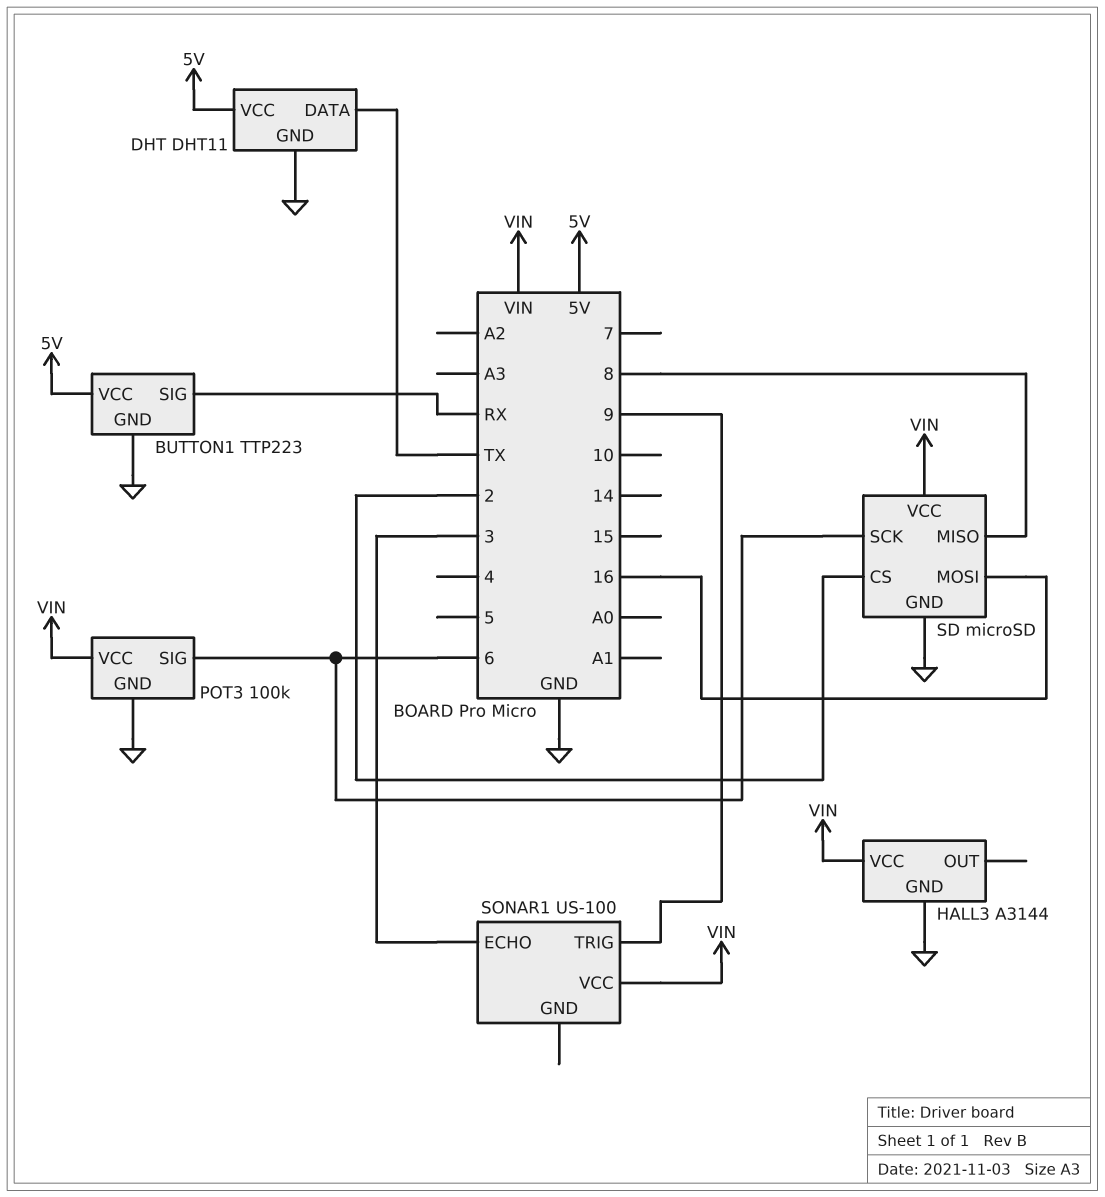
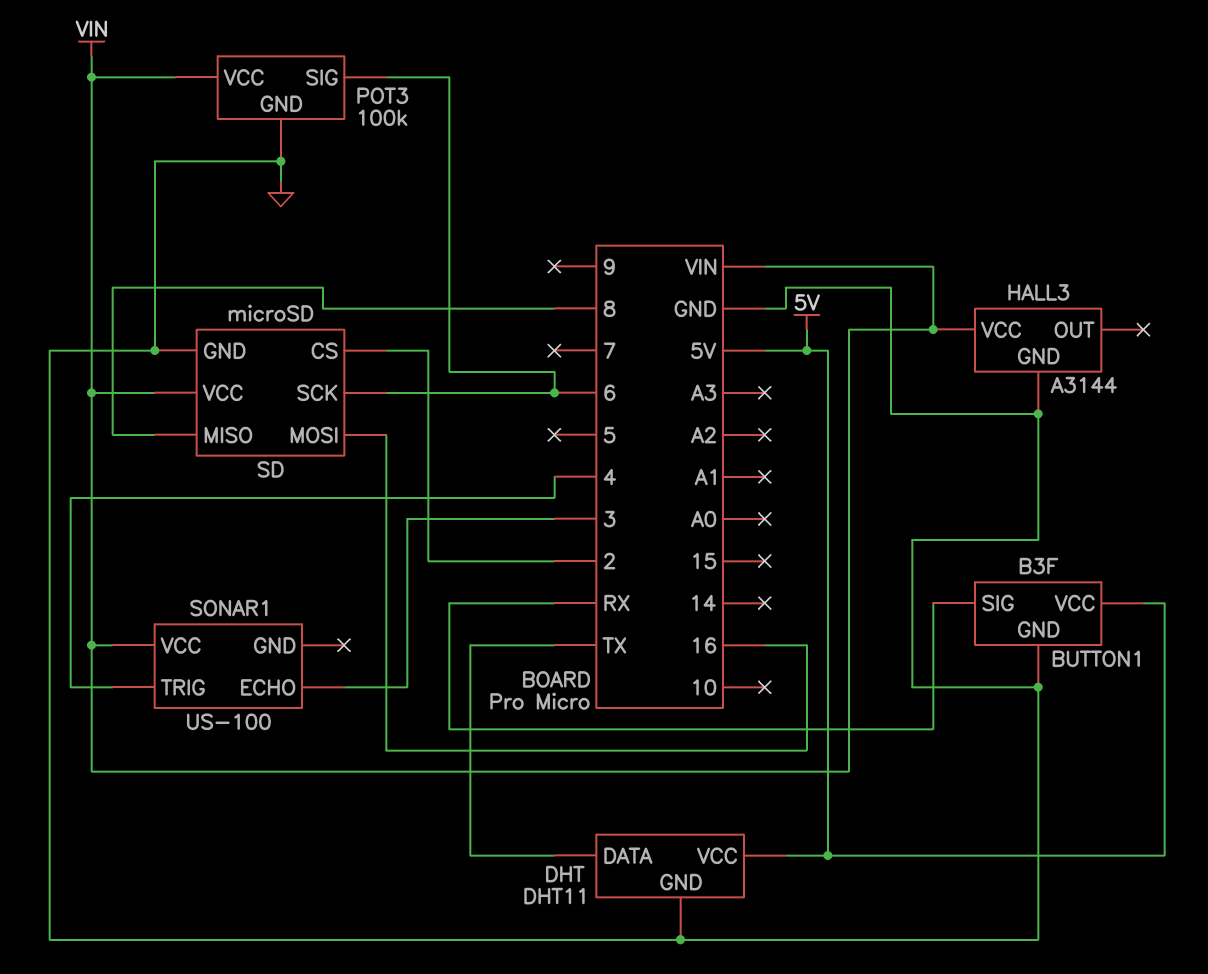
BUTTON1: TTP223 -> B3F
SONAR1 pin TRIG: 9 -> 4

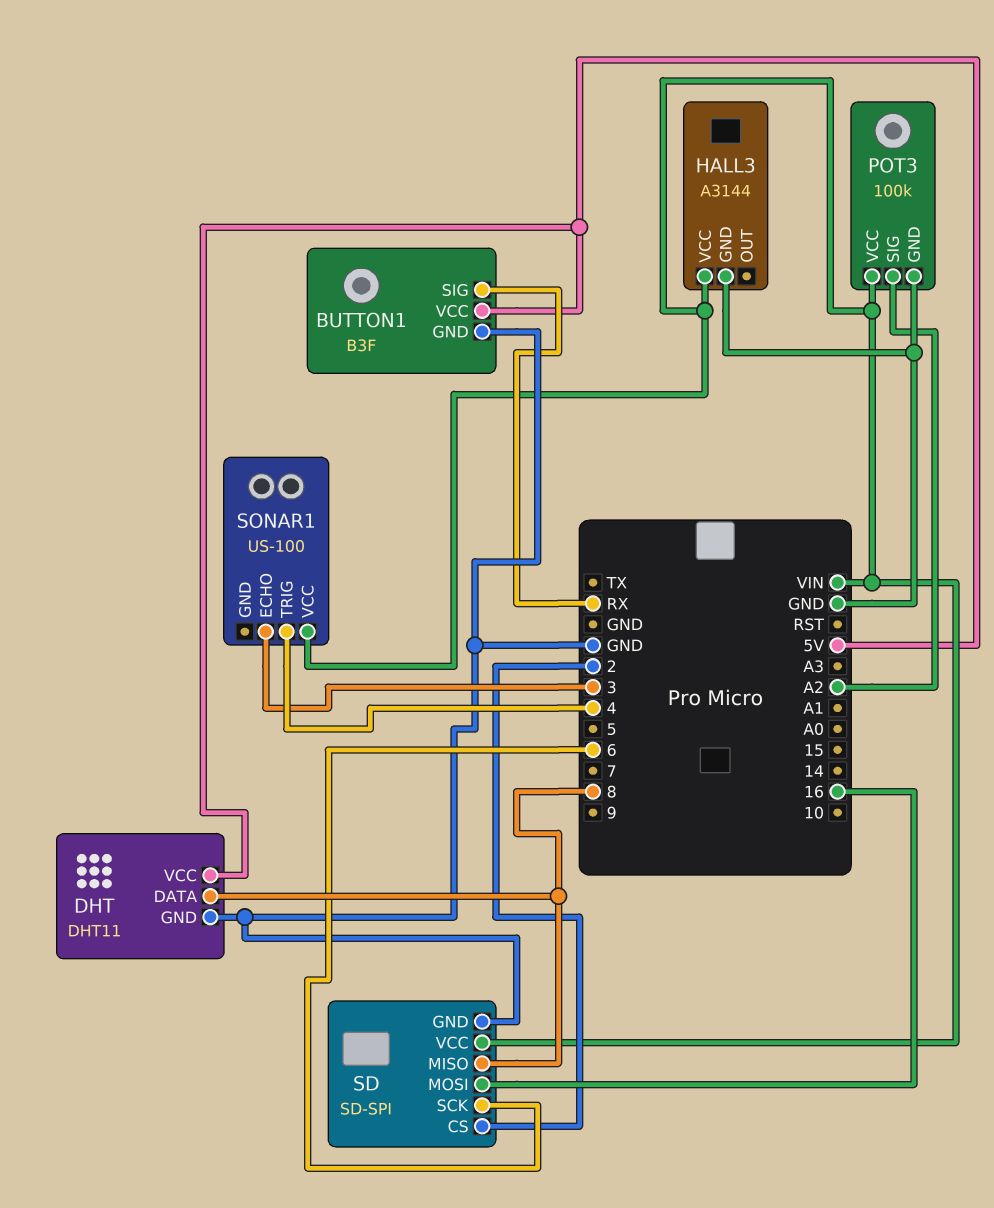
DHT pin DATA: TX -> 8
POT3 pin SIG: 6 -> A2
SD: microSD -> SD-SPI

